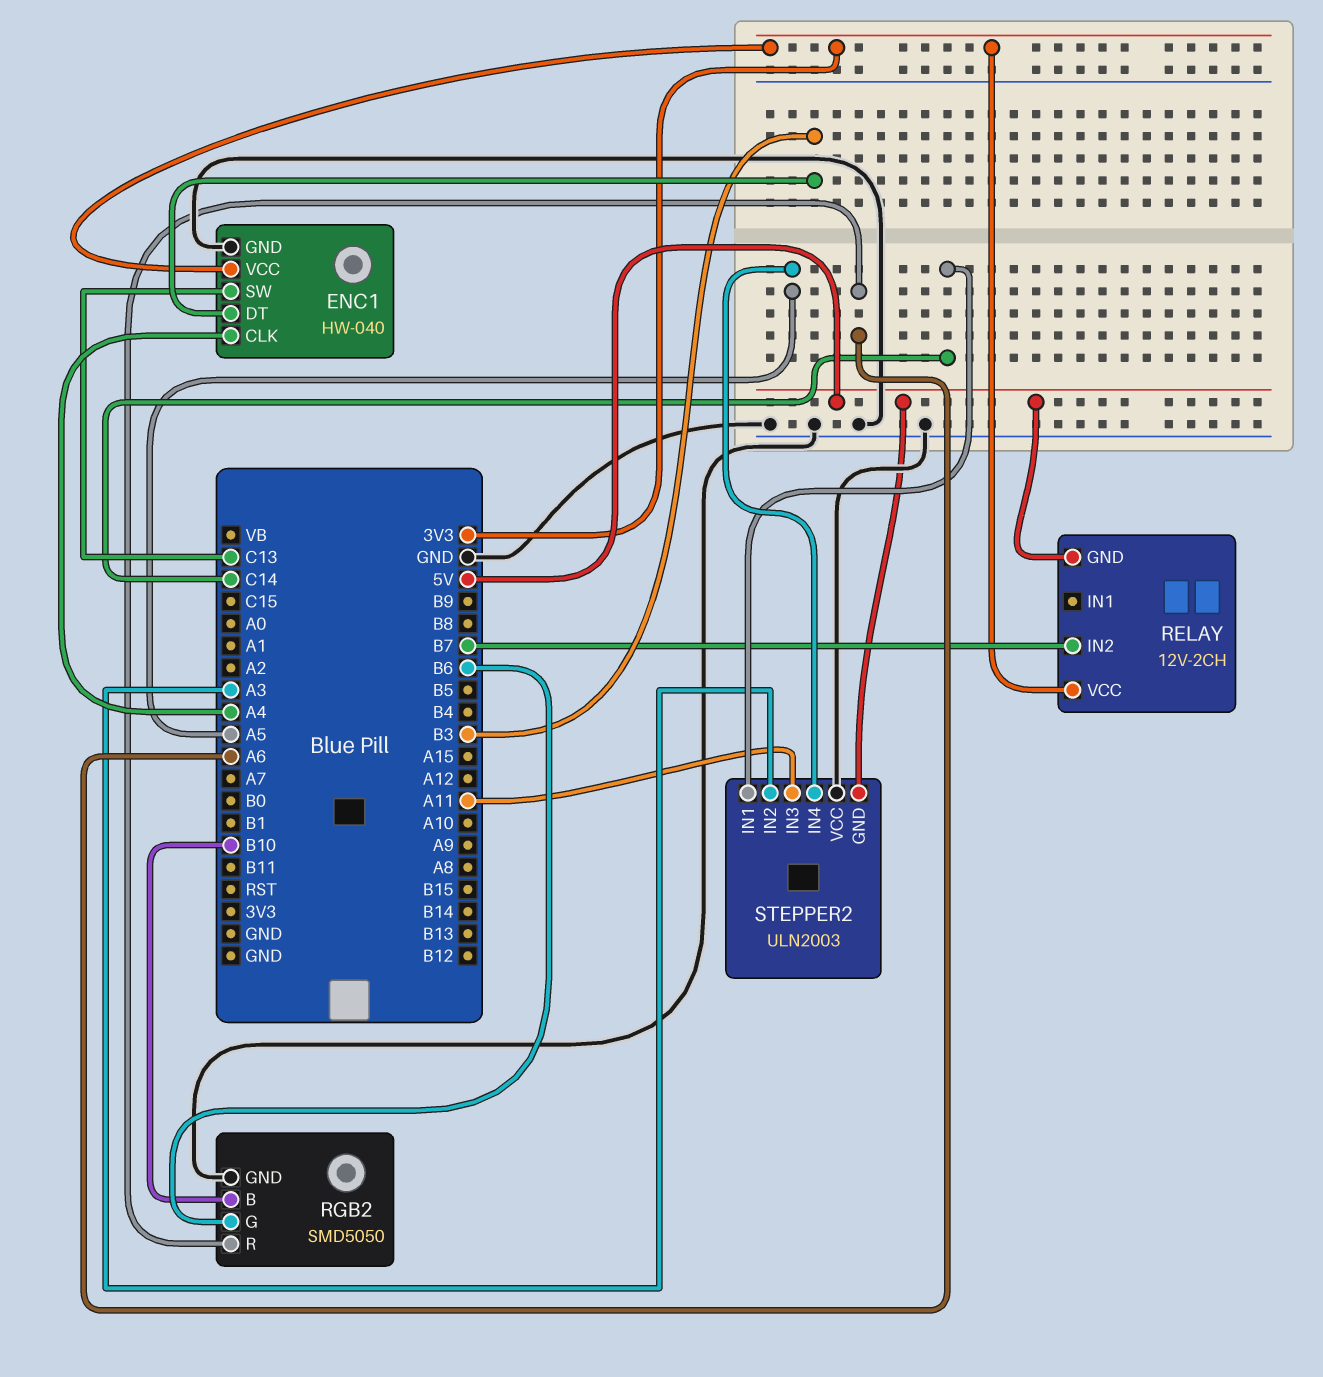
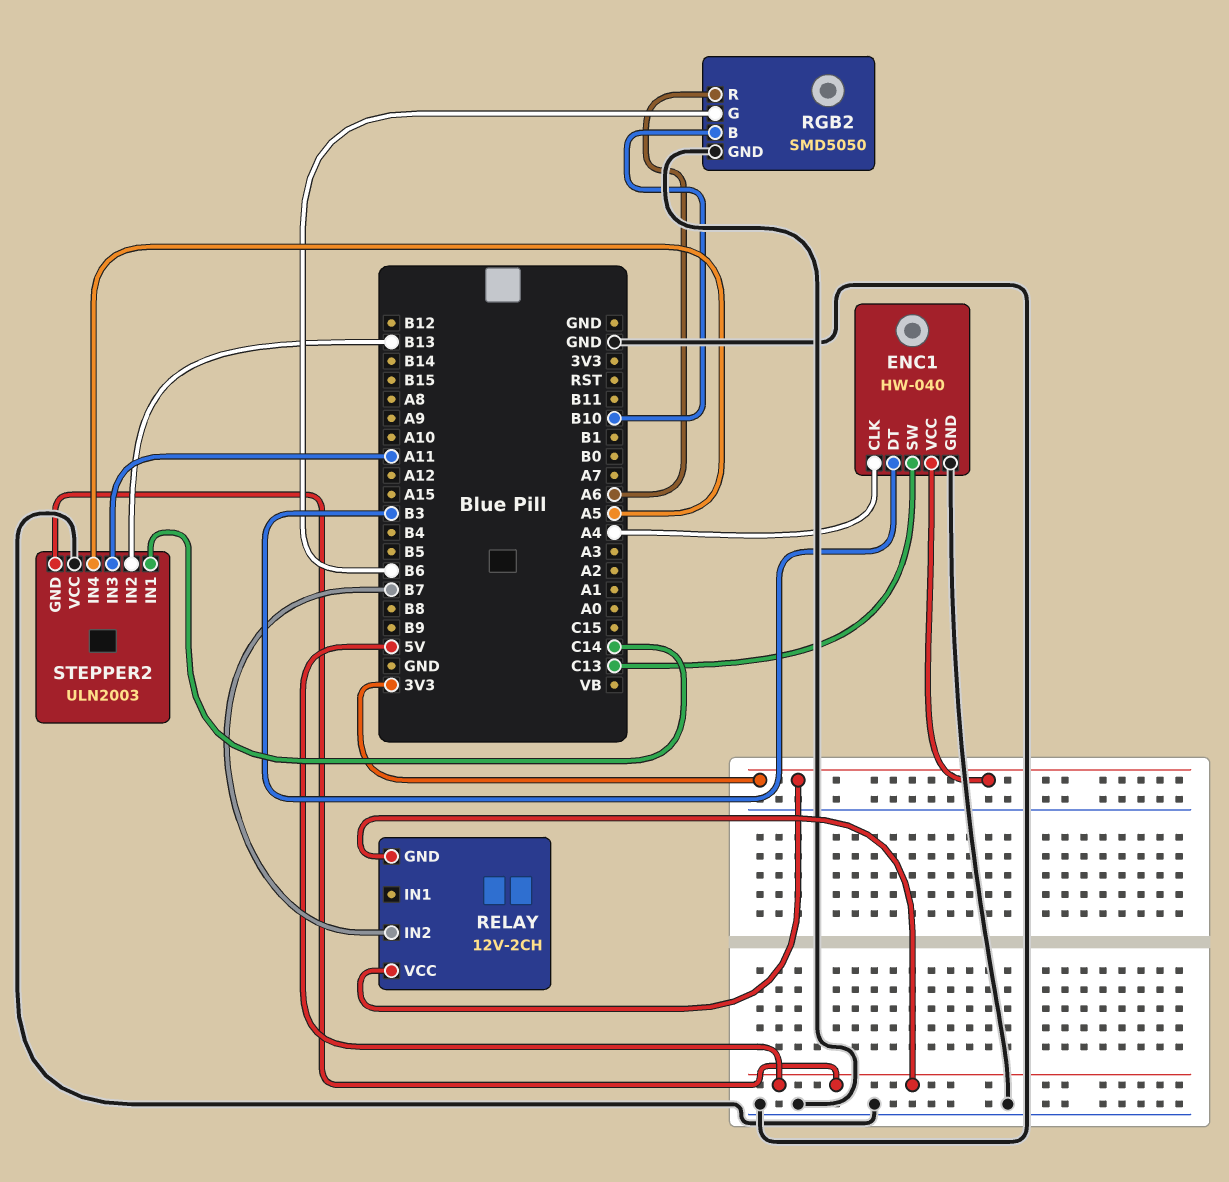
STEPPER2 pin IN2: A3 -> B13

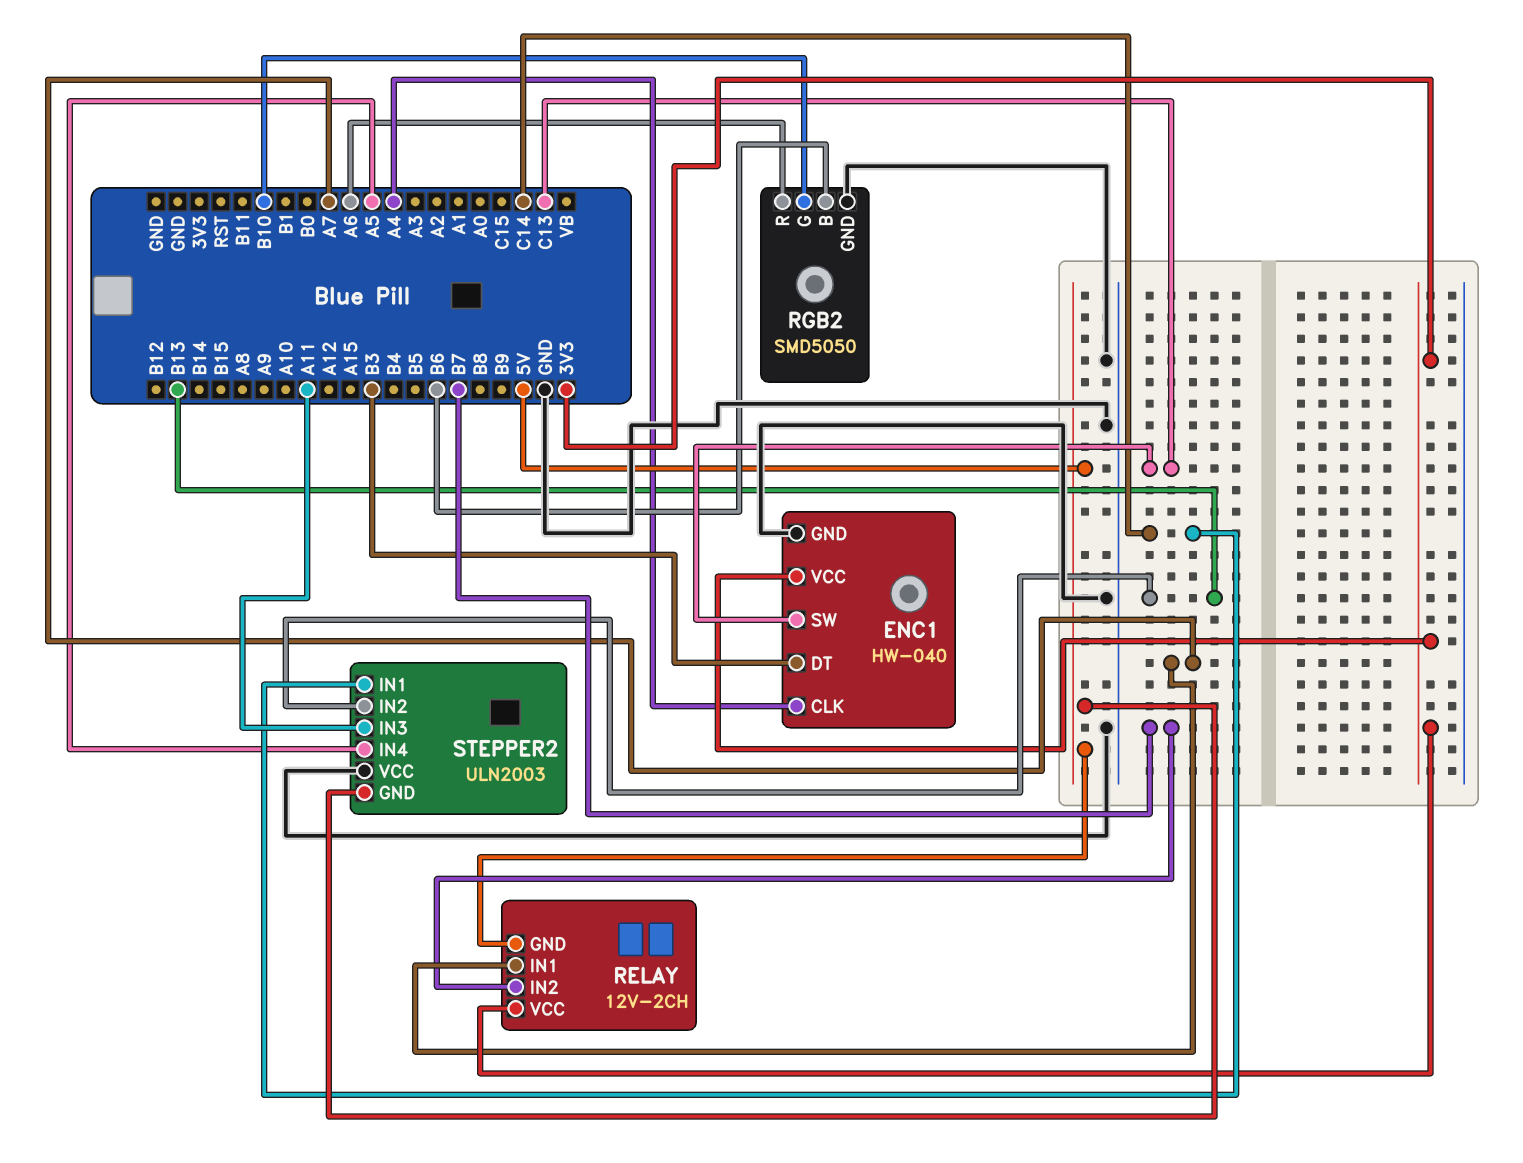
RELAY pin IN1: none -> A7
RGB2 pin B: B10 -> B6
RGB2 pin G: B6 -> B10

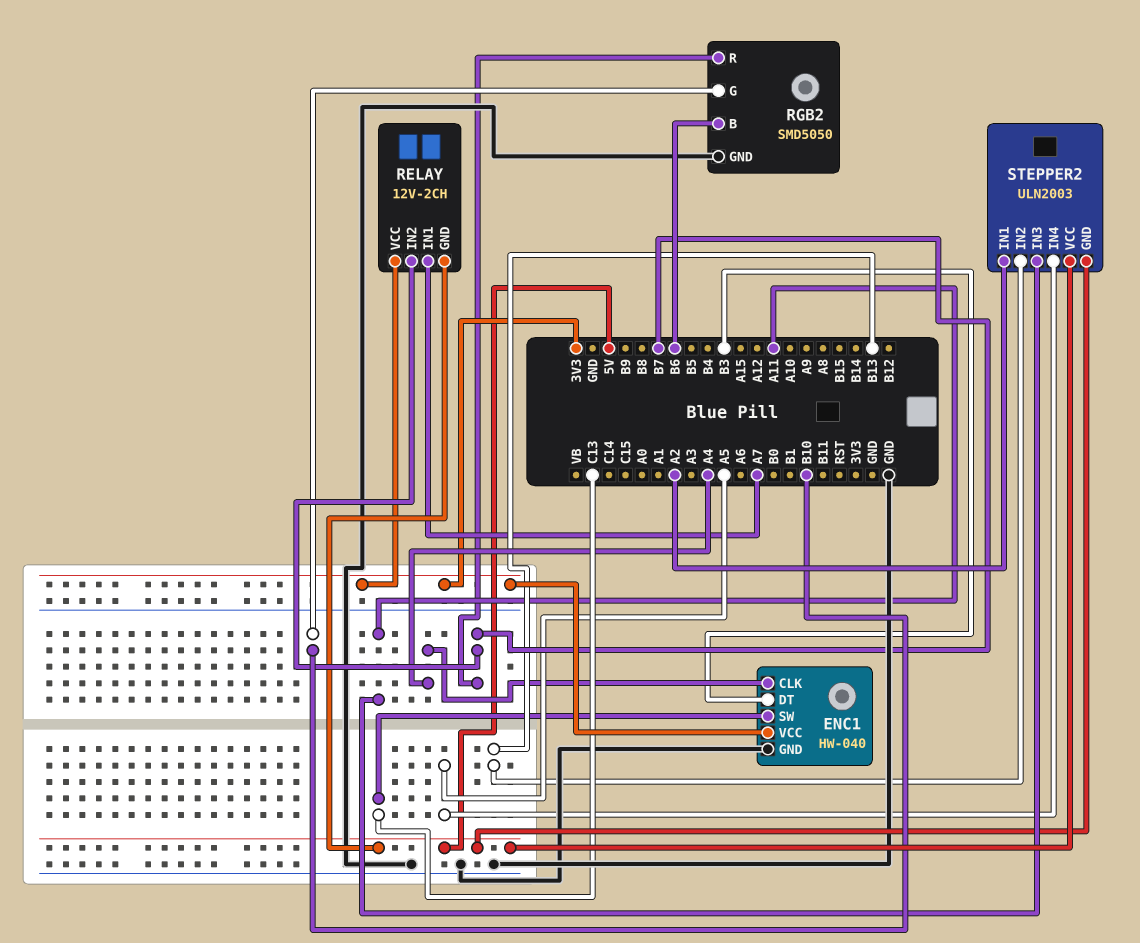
RGB2 pin R: A6 -> B7
STEPPER2 pin IN1: C14 -> A2
STEPPER2 pin VCC: GND -> 5V

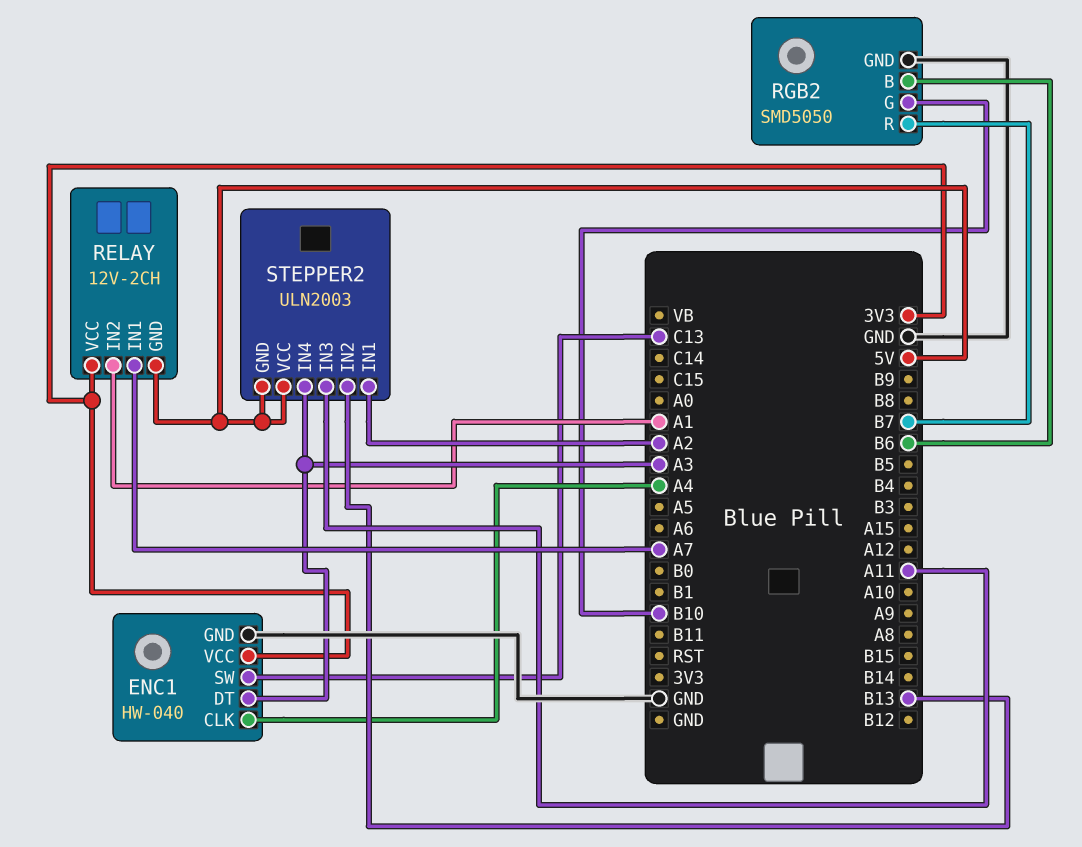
ENC1 pin DT: B3 -> A3
RELAY pin IN2: B7 -> A1
STEPPER2 pin IN4: A5 -> A3

